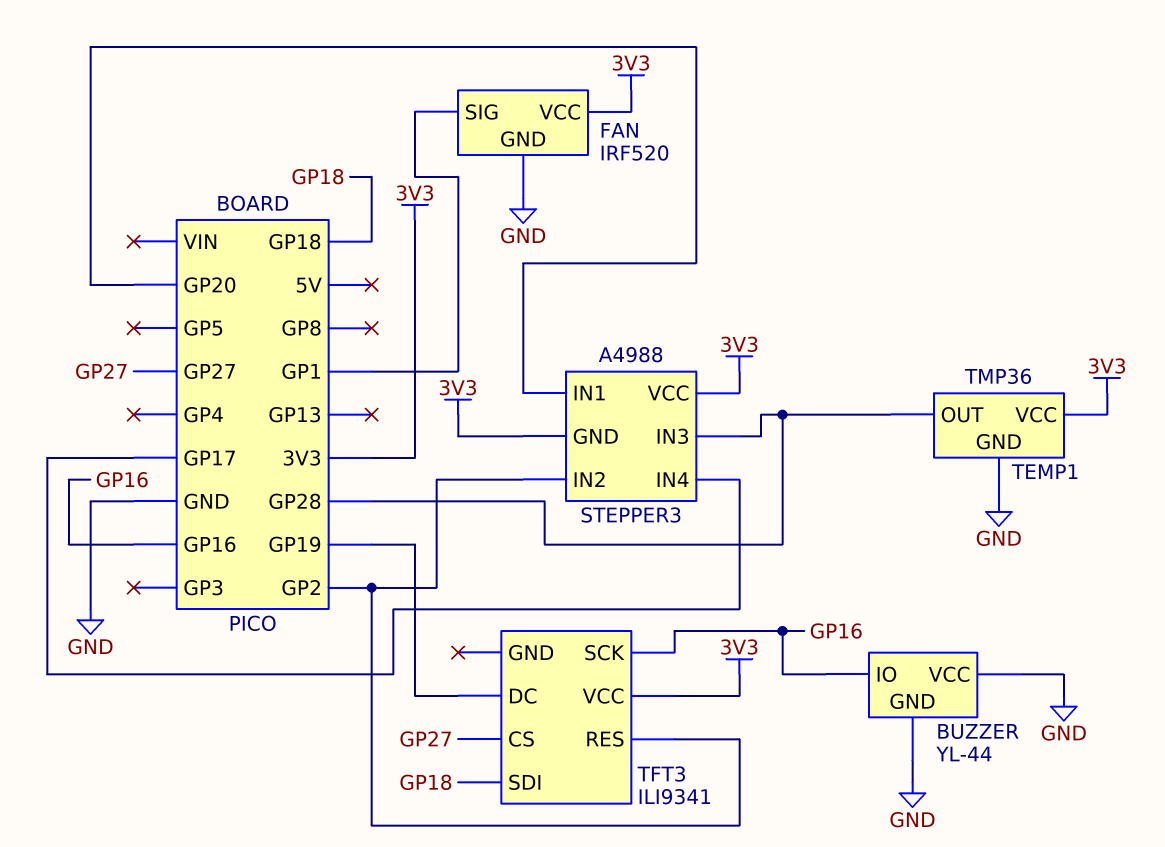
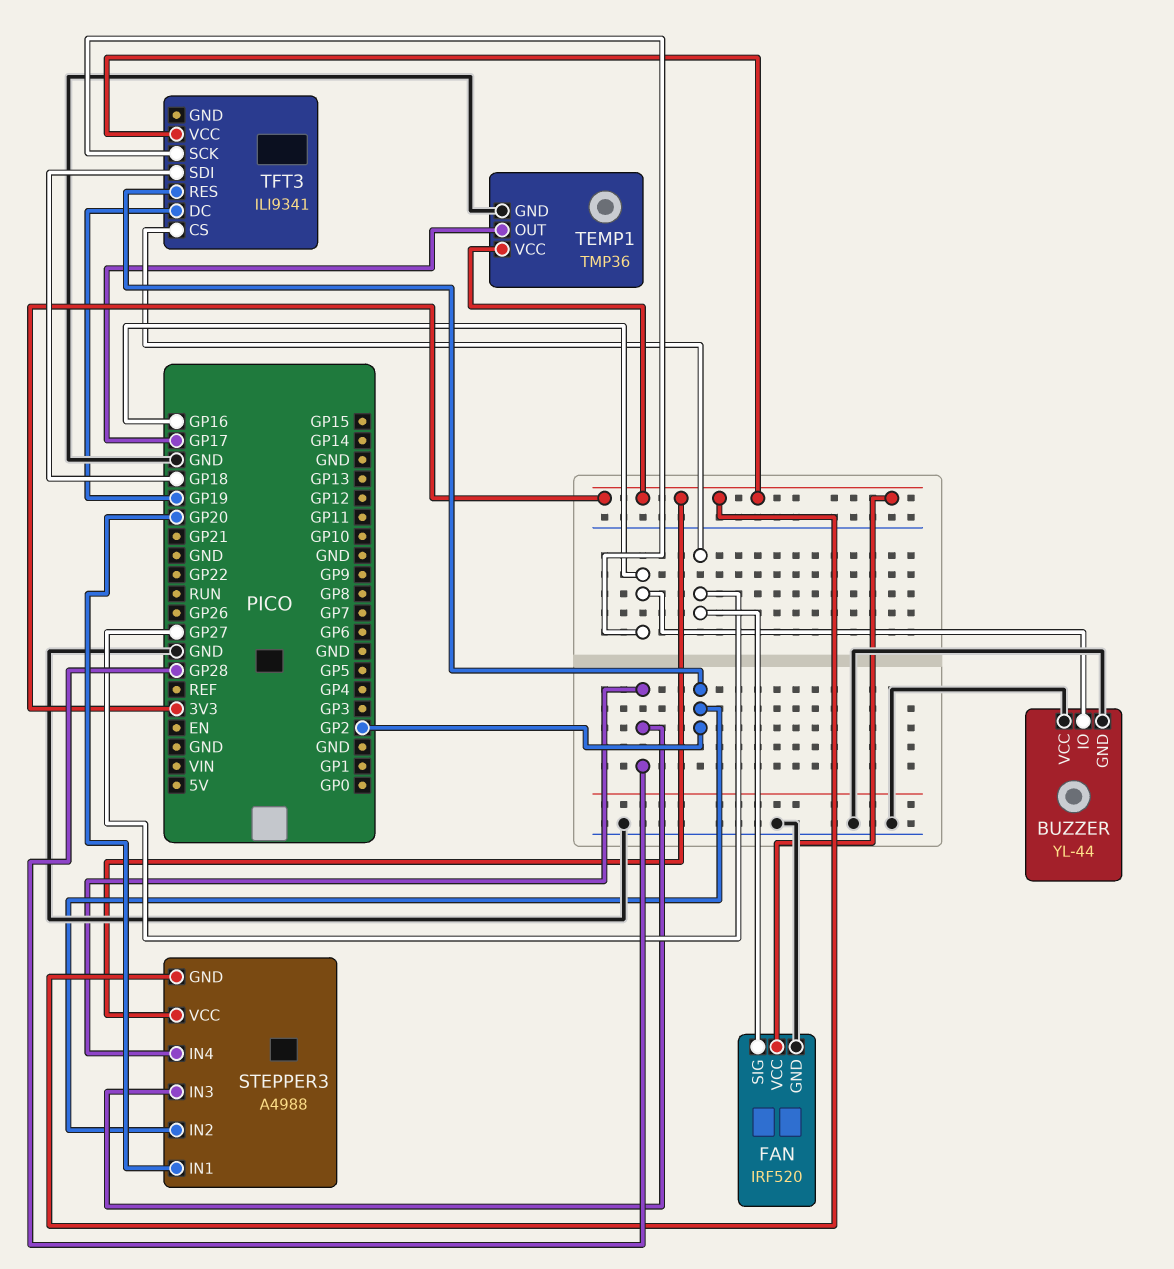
FAN pin SIG: GP1 -> GP27
STEPPER3 pin IN4: GP17 -> GP28
TEMP1 pin OUT: GP28 -> GP17

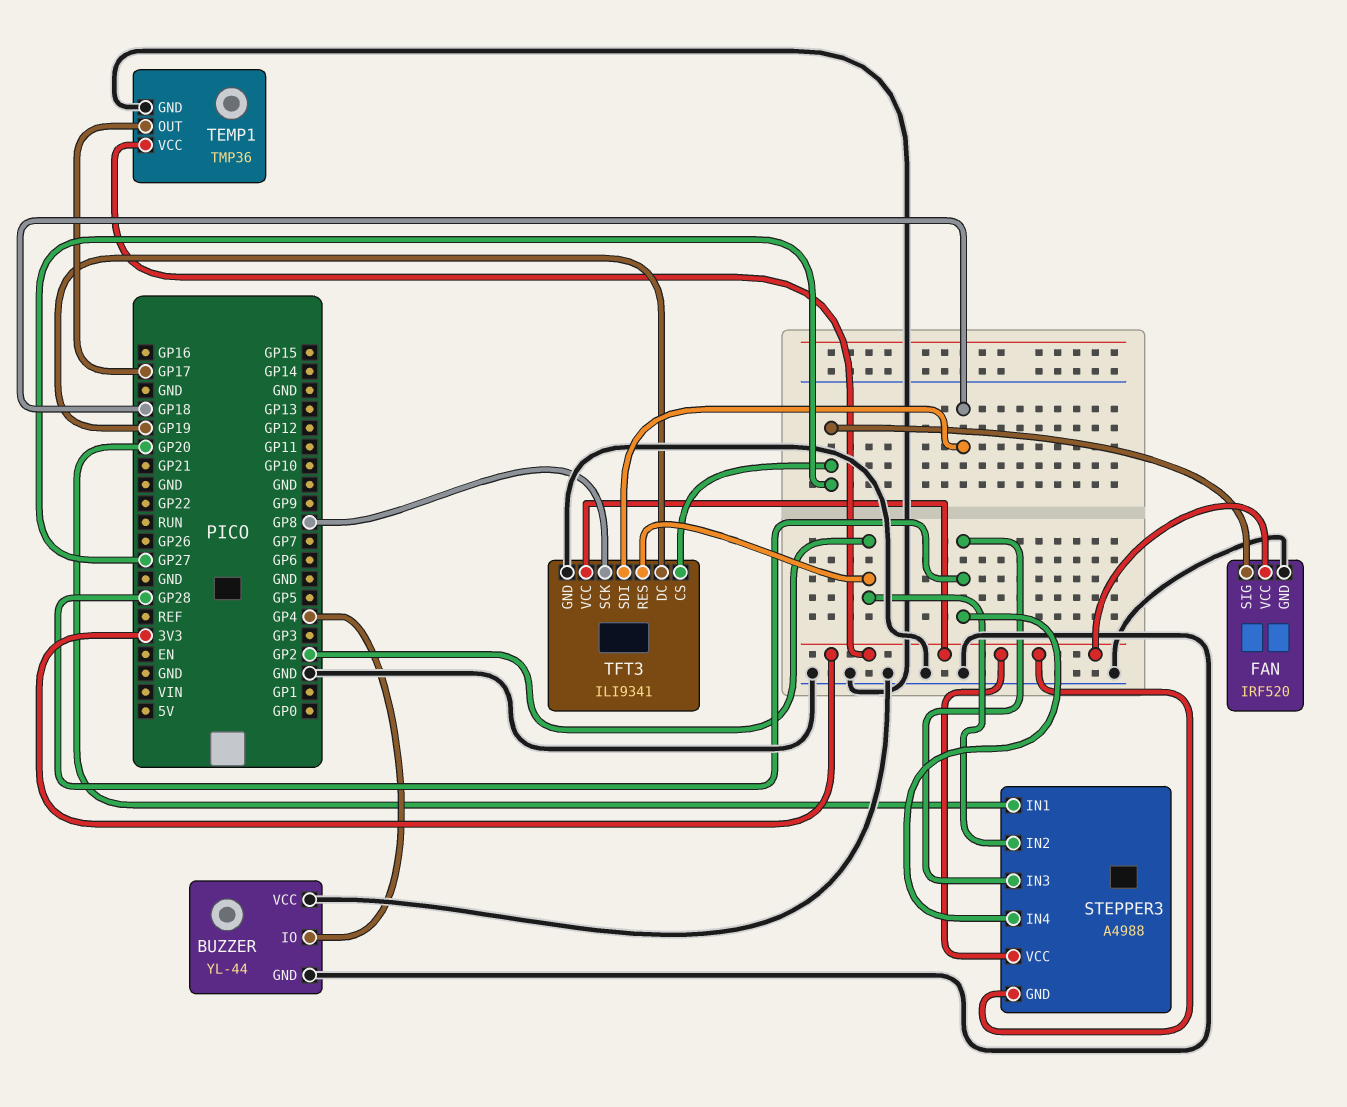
BUZZER pin IO: GP16 -> GP4
TFT3 pin GND: none -> GND
TFT3 pin SCK: GP16 -> GP8

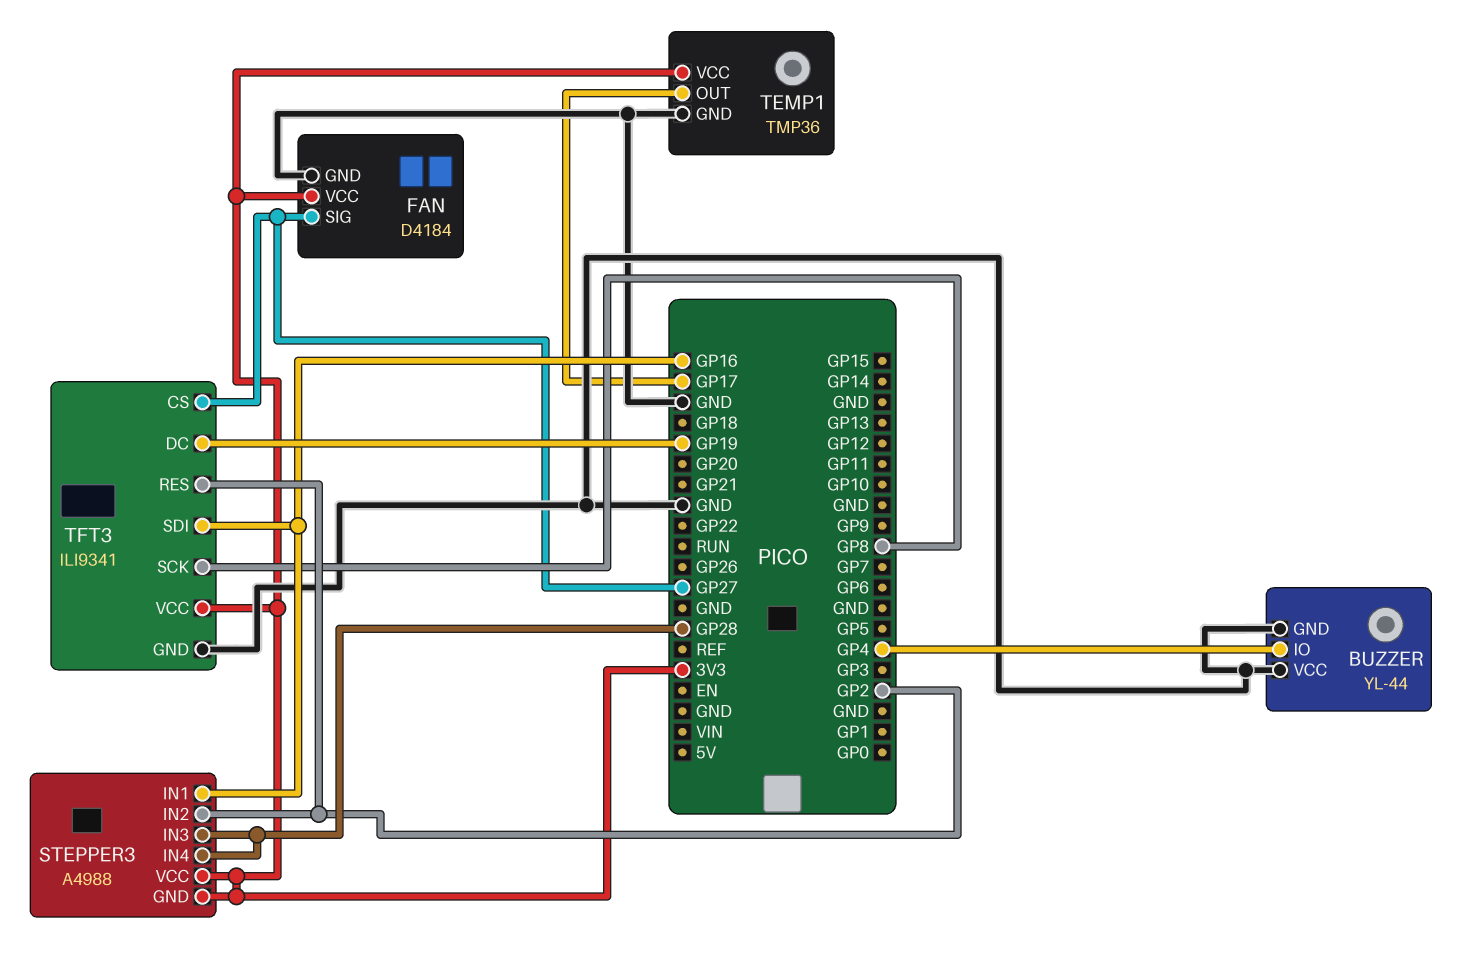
FAN: IRF520 -> D4184
STEPPER3 pin IN1: GP20 -> GP16
TFT3 pin SDI: GP18 -> GP16

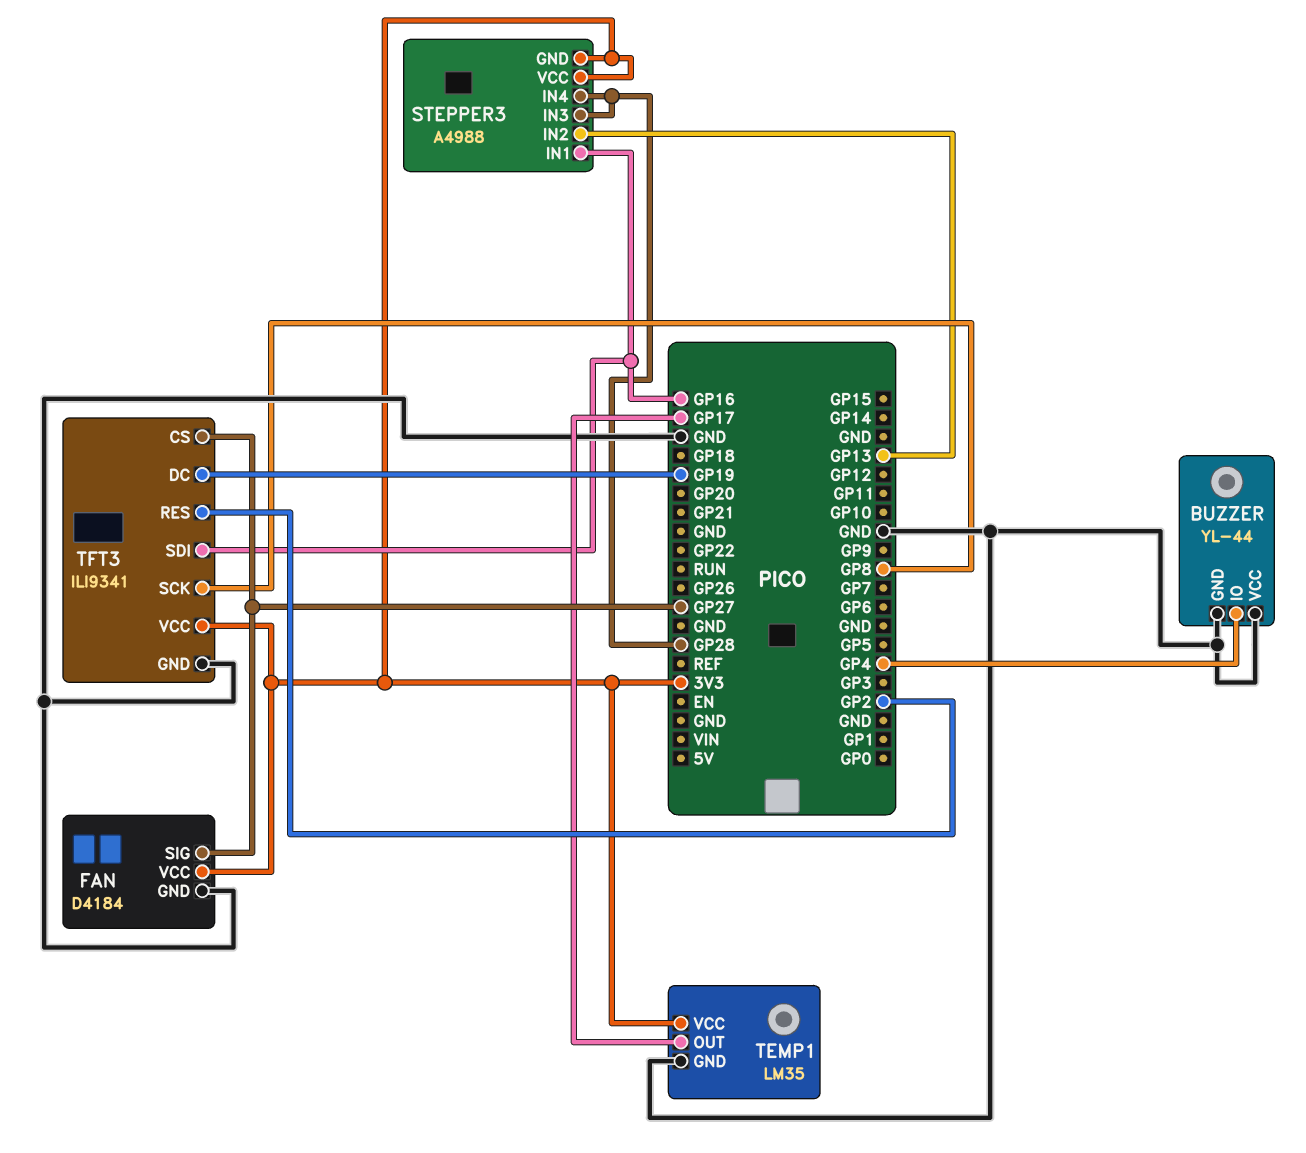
STEPPER3 pin IN2: GP2 -> GP13
TEMP1: TMP36 -> LM35

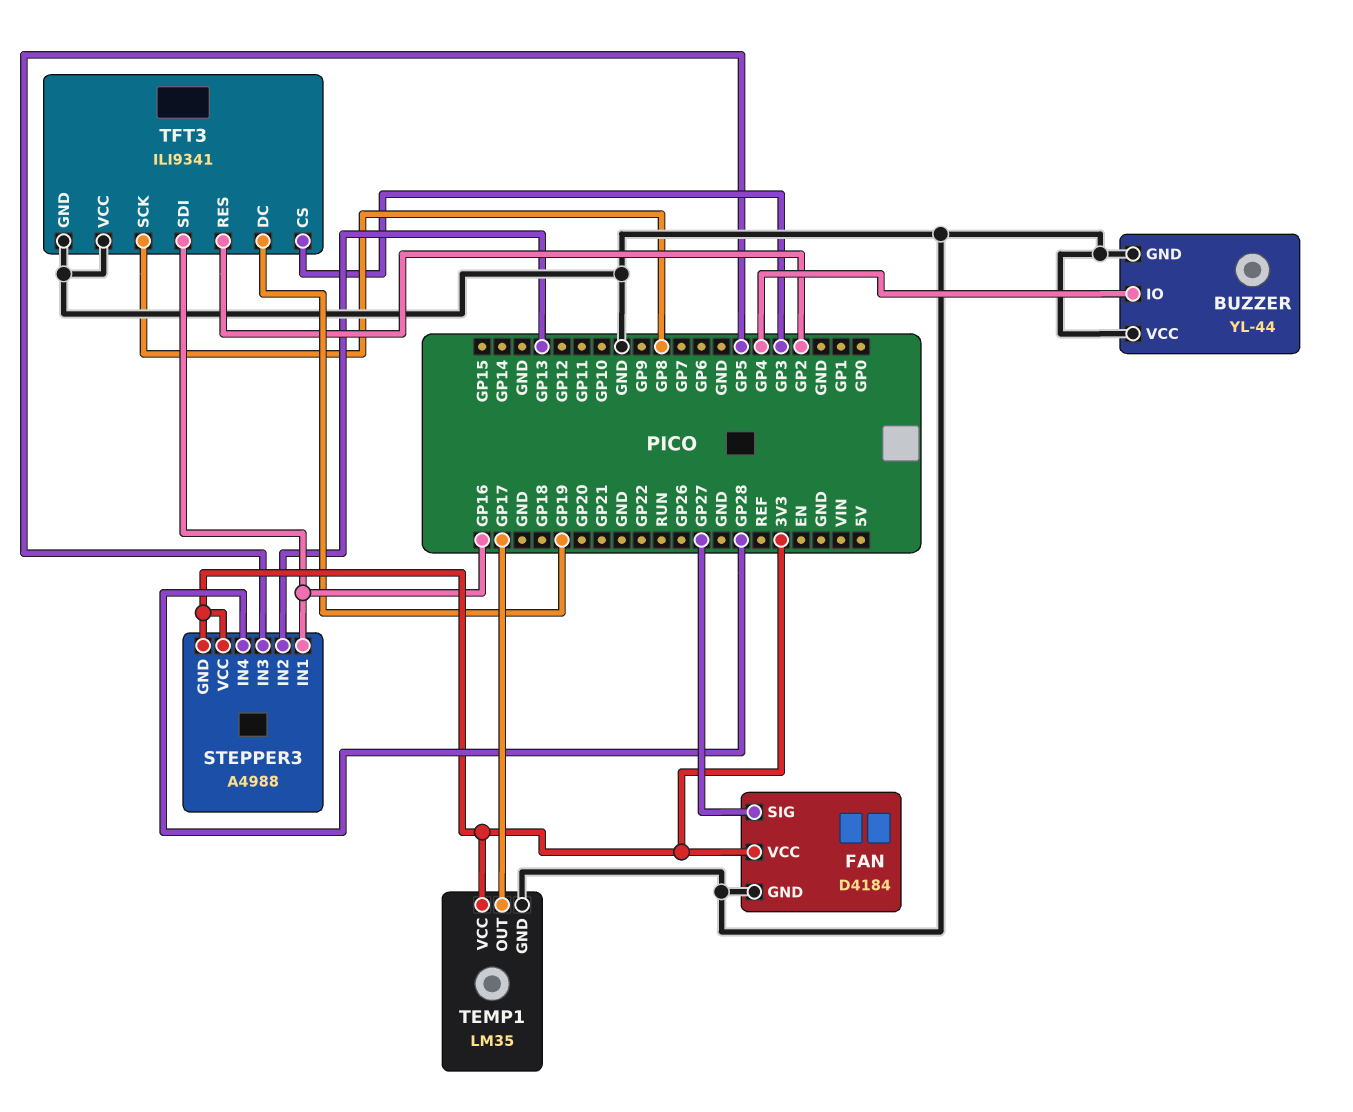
STEPPER3 pin IN3: GP28 -> GP5
TFT3 pin CS: GP27 -> GP3
TFT3 pin VCC: 3V3 -> GND

